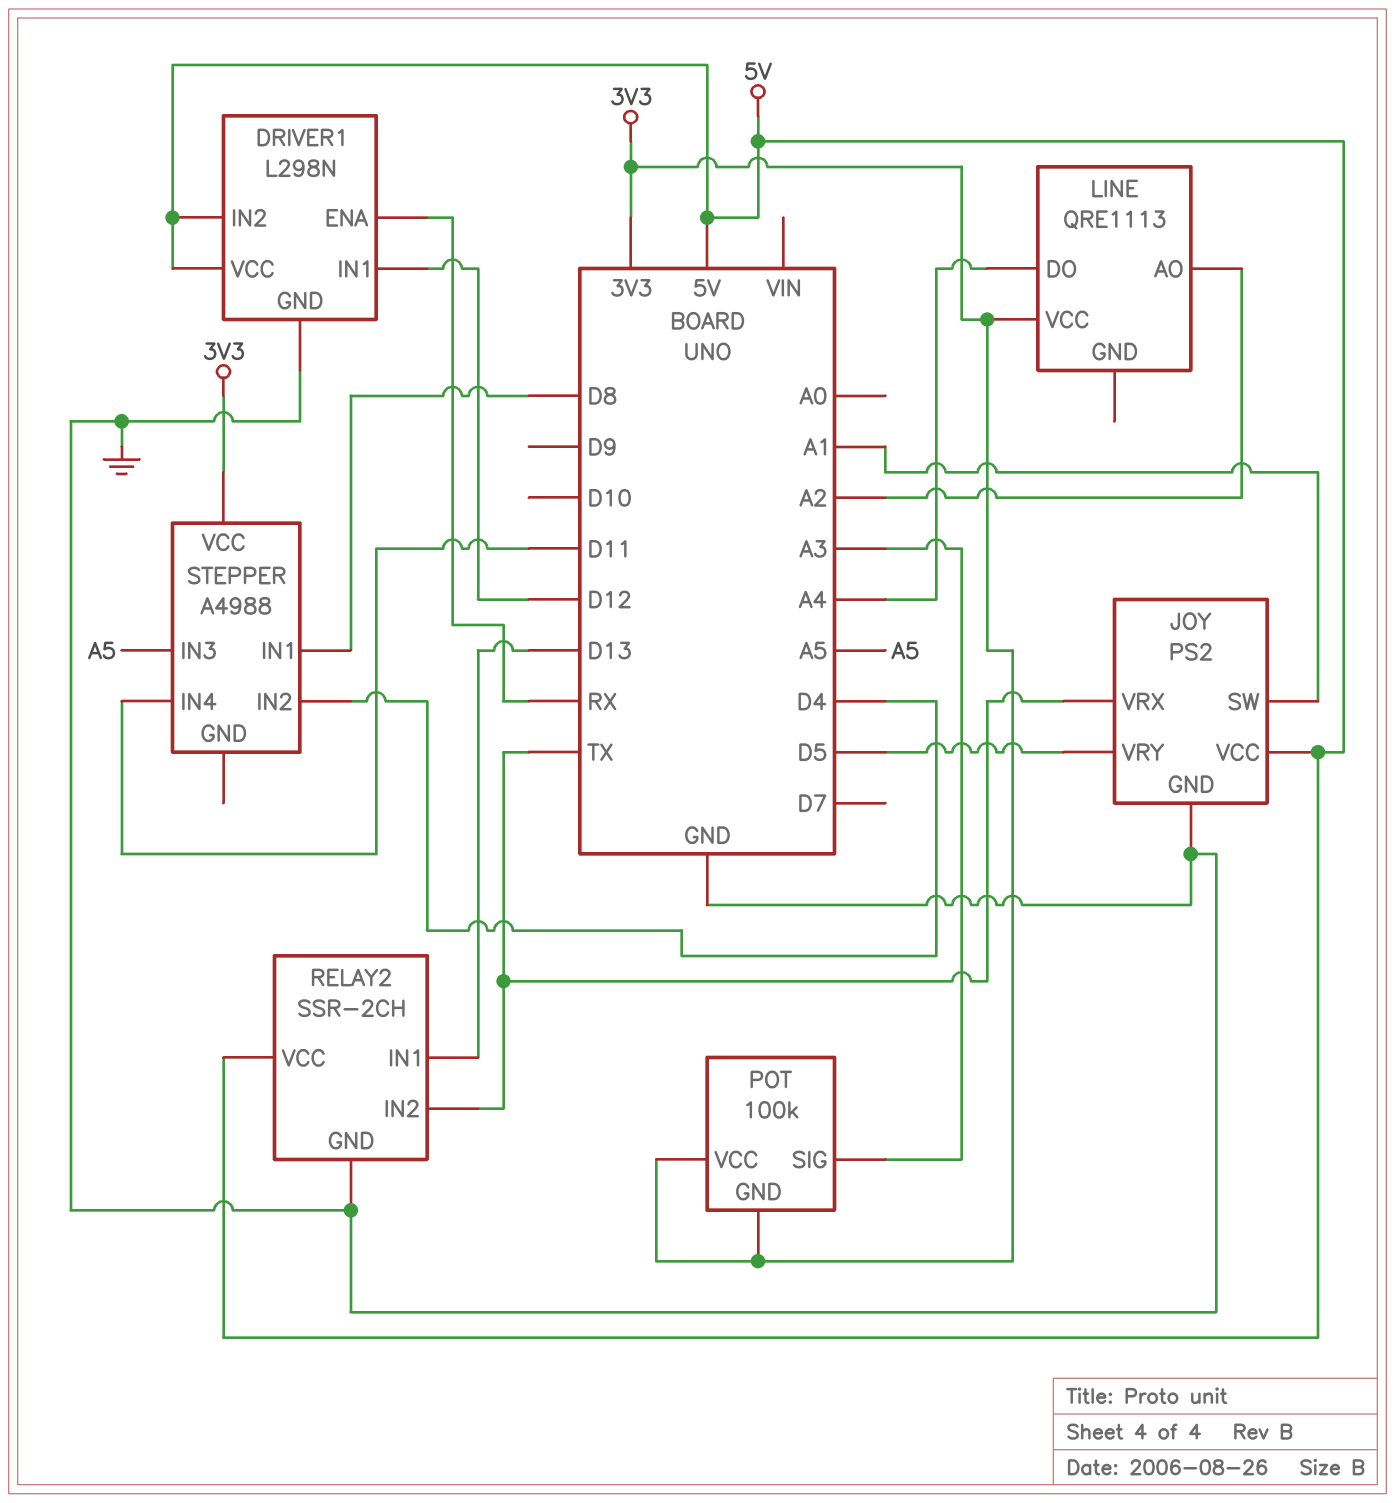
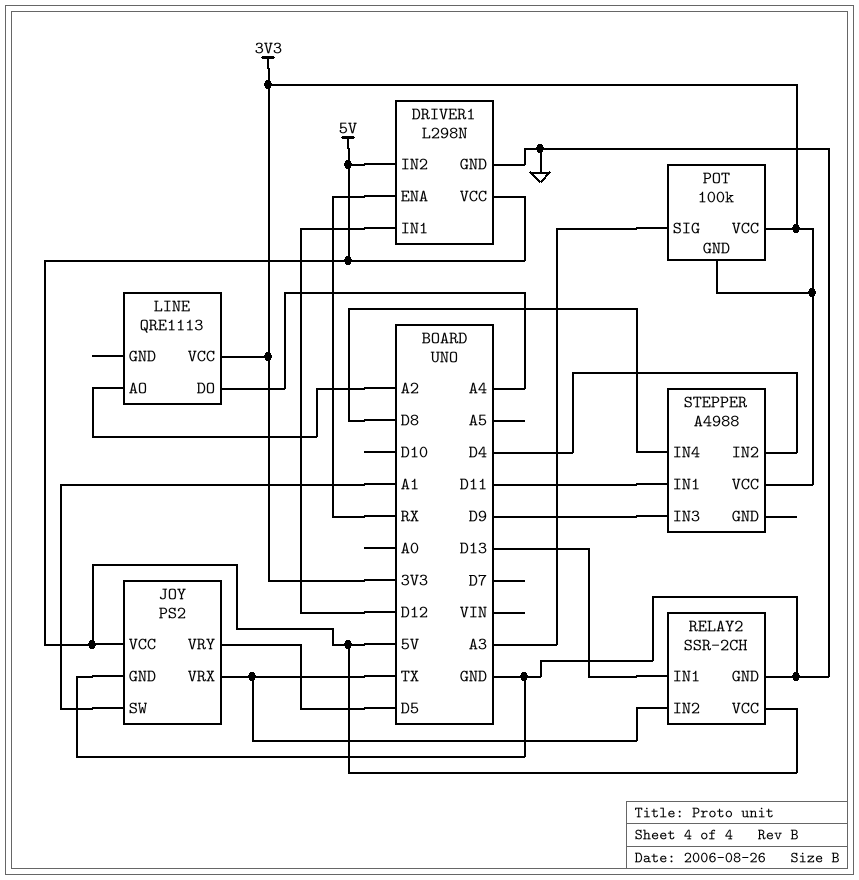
STEPPER pin IN1: D8 -> D11
STEPPER pin IN3: A5 -> D9
STEPPER pin IN4: D11 -> D8

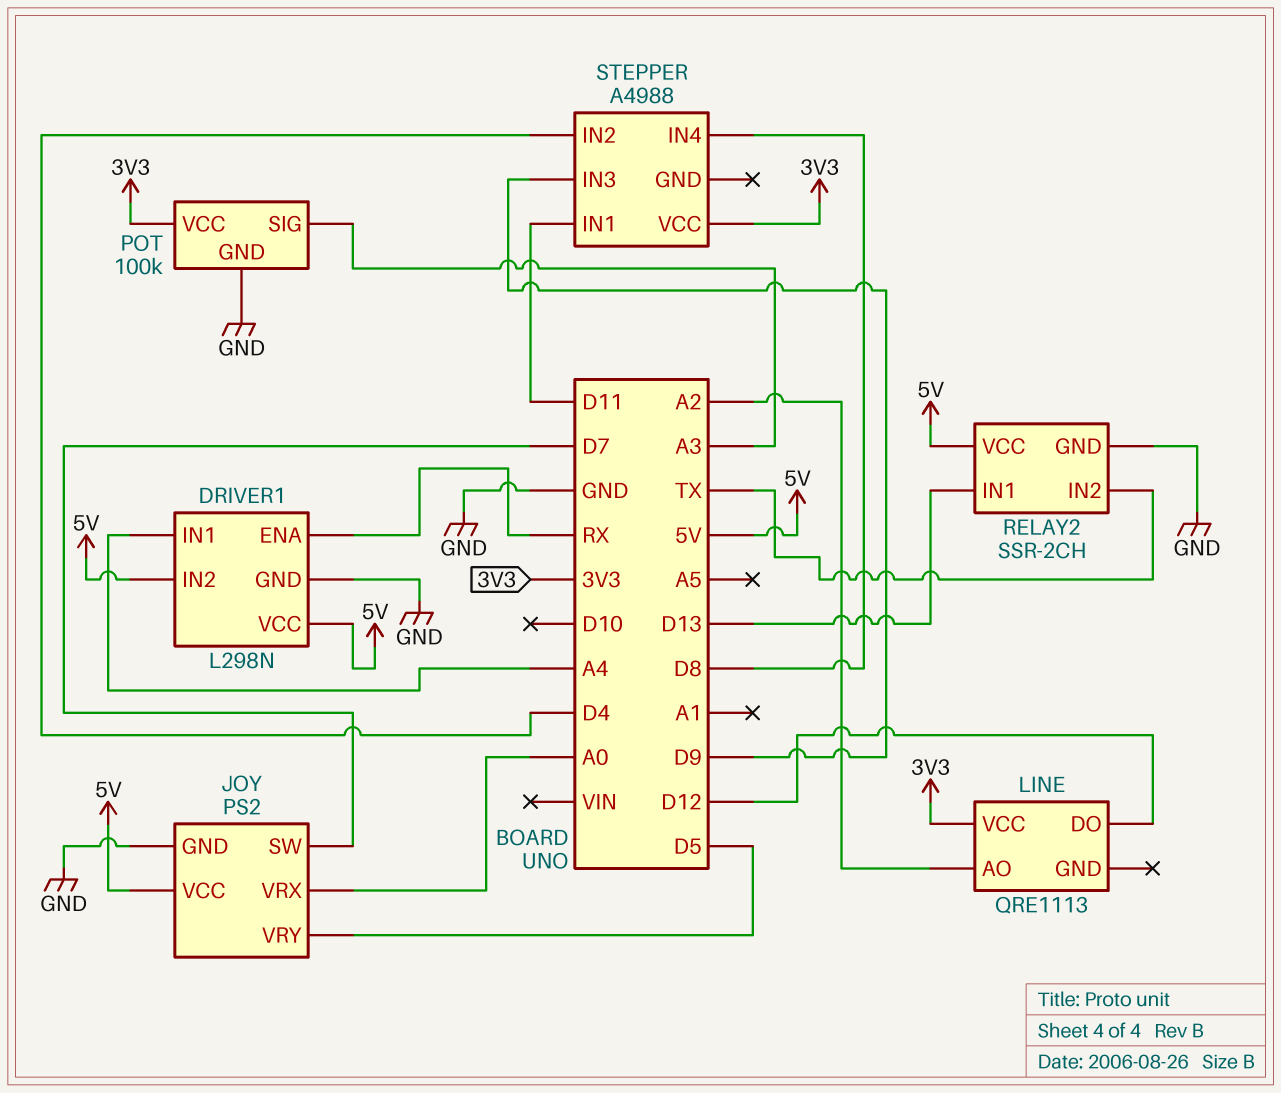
DRIVER1 pin IN1: D12 -> A4
JOY pin SW: A1 -> D7
JOY pin VRX: TX -> A0
LINE pin DO: A4 -> D12
POT pin GND: 3V3 -> GND

